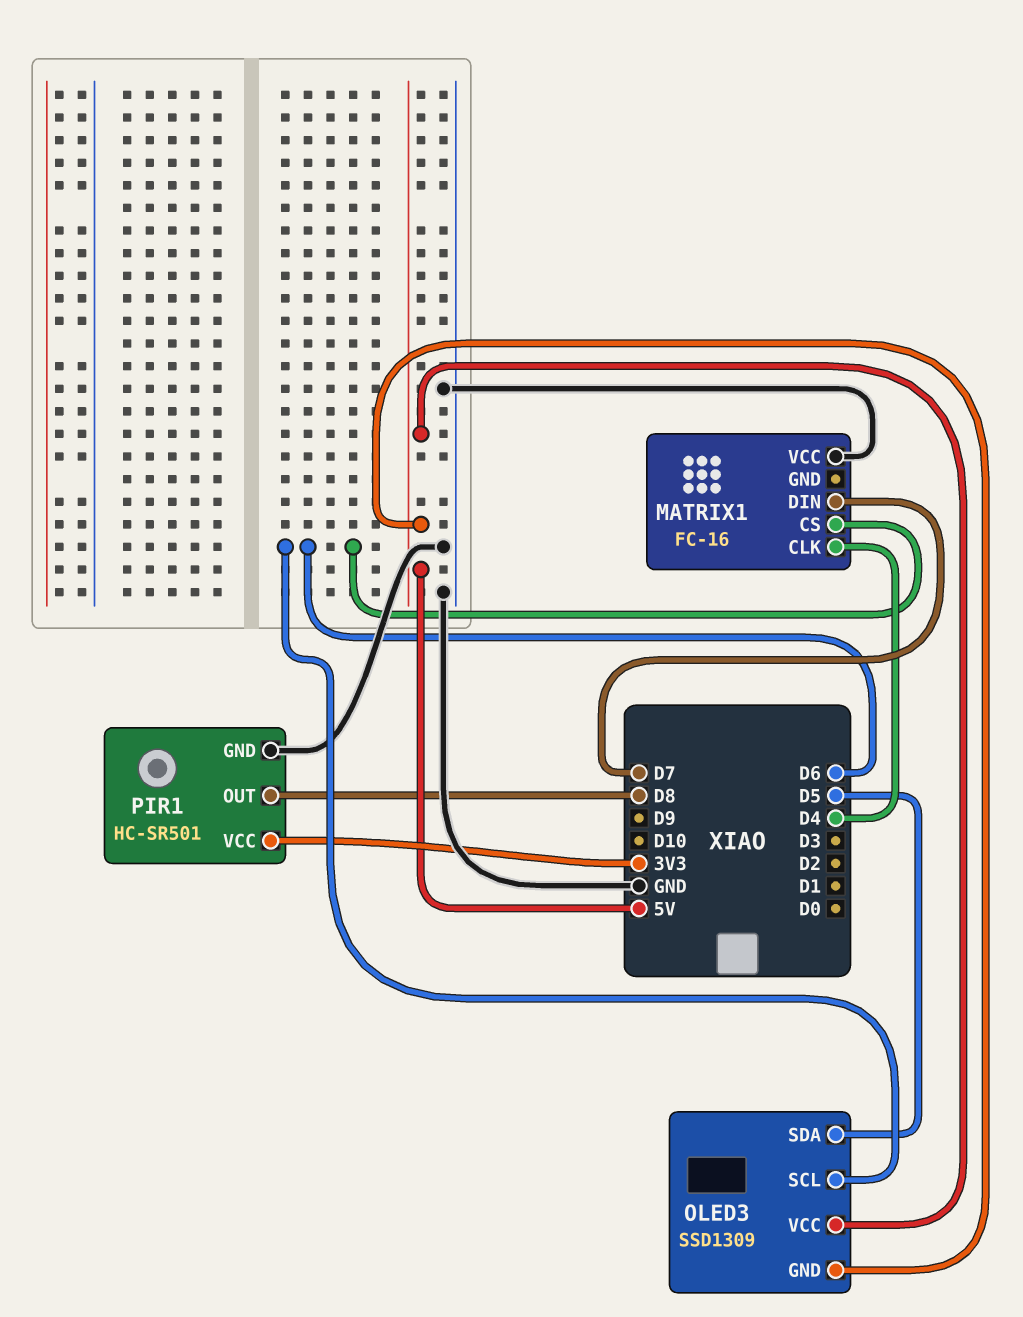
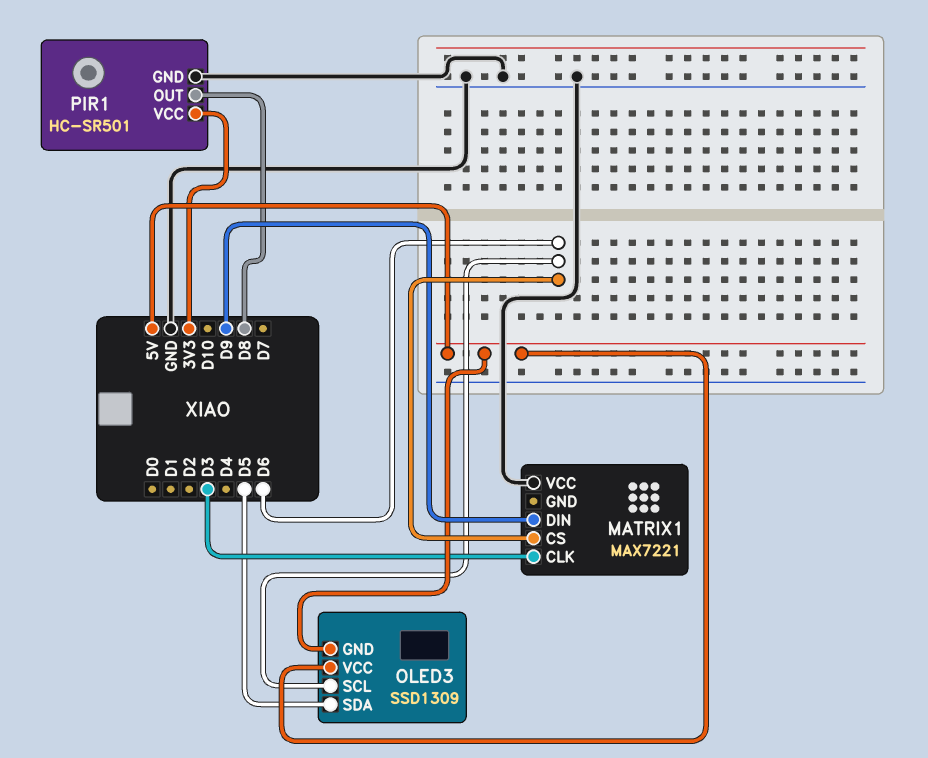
MATRIX1: FC-16 -> MAX7221
MATRIX1 pin CLK: D4 -> D3
MATRIX1 pin DIN: D7 -> D9

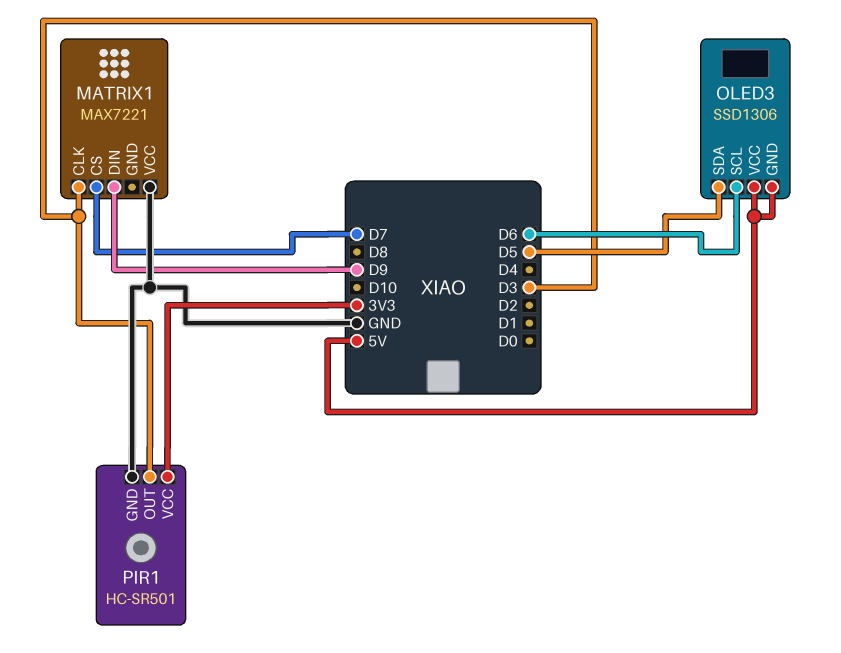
MATRIX1 pin CS: D6 -> D7
OLED3: SSD1309 -> SSD1306
PIR1 pin OUT: D8 -> D3

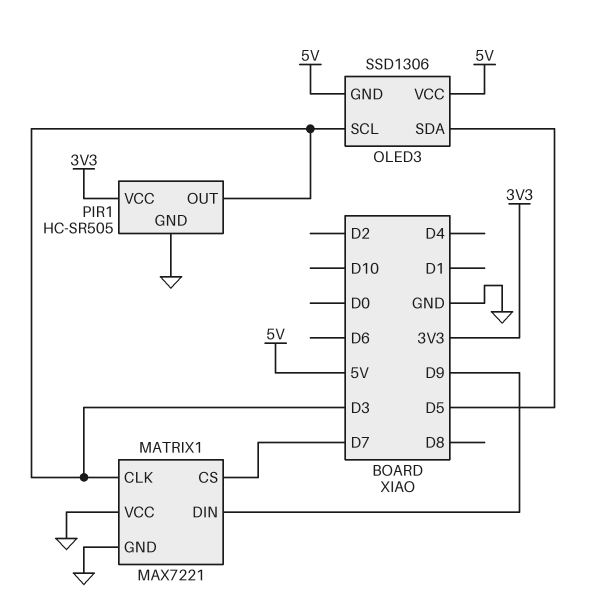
MATRIX1 pin GND: none -> GND
OLED3 pin SCL: D6 -> D3
PIR1: HC-SR501 -> HC-SR505

